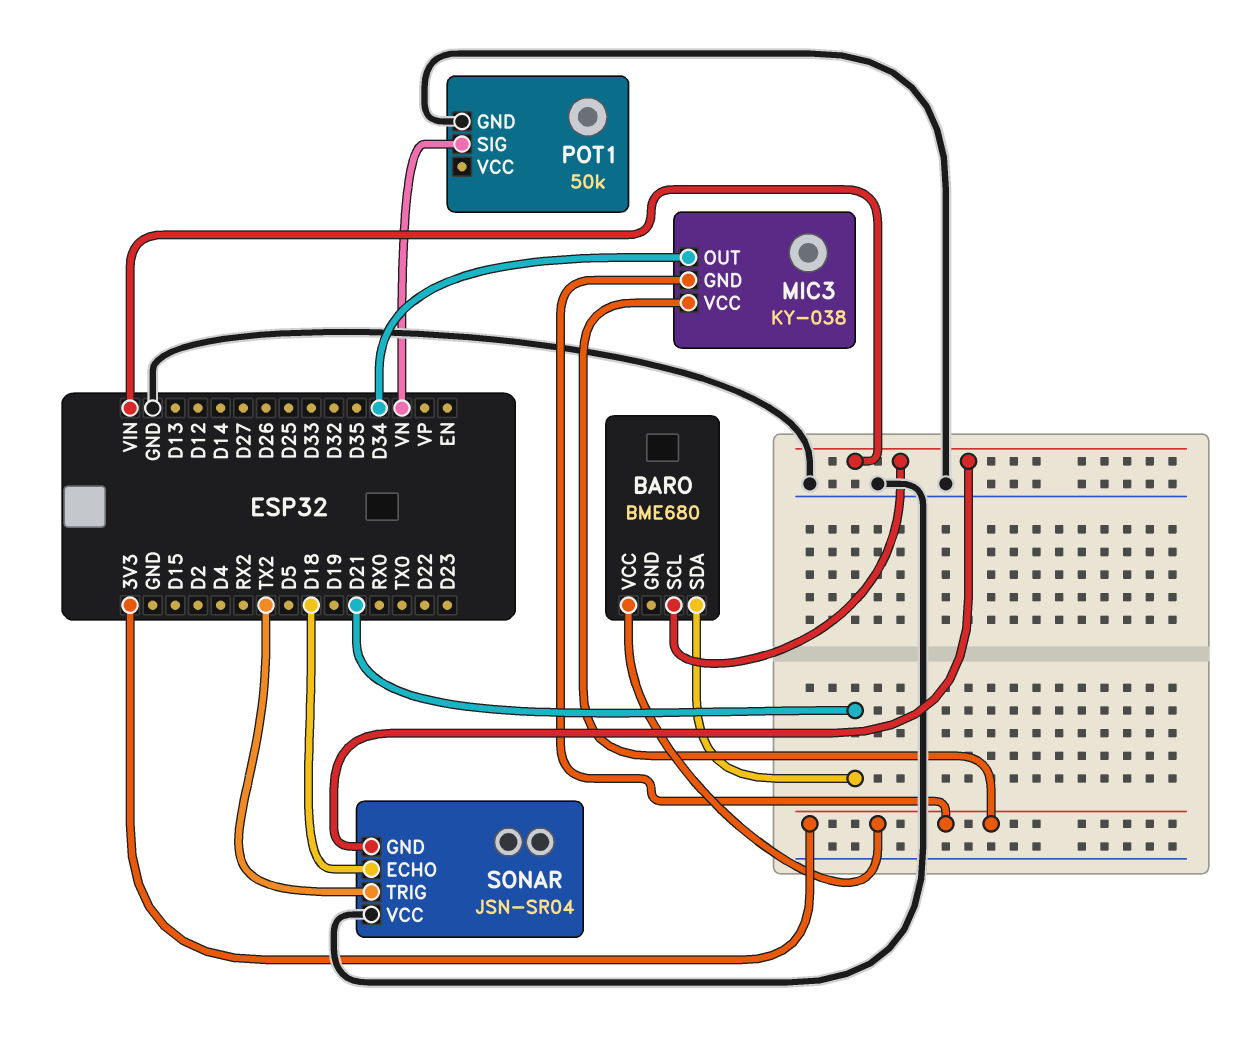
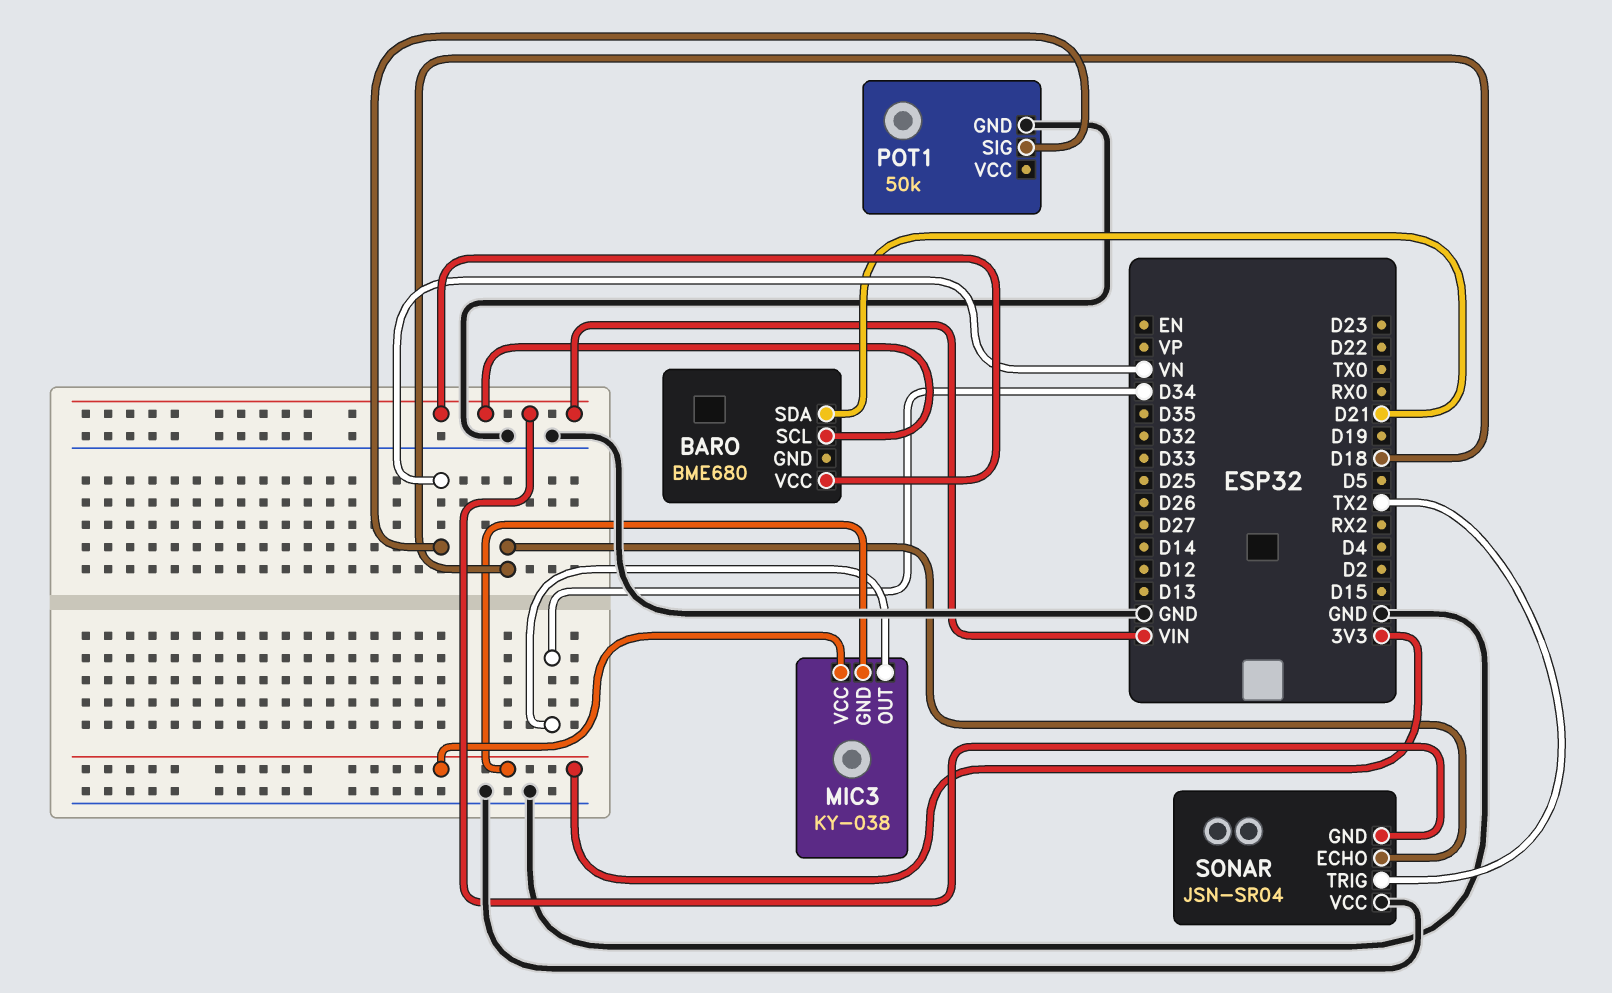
BARO pin VCC: 3V3 -> VIN

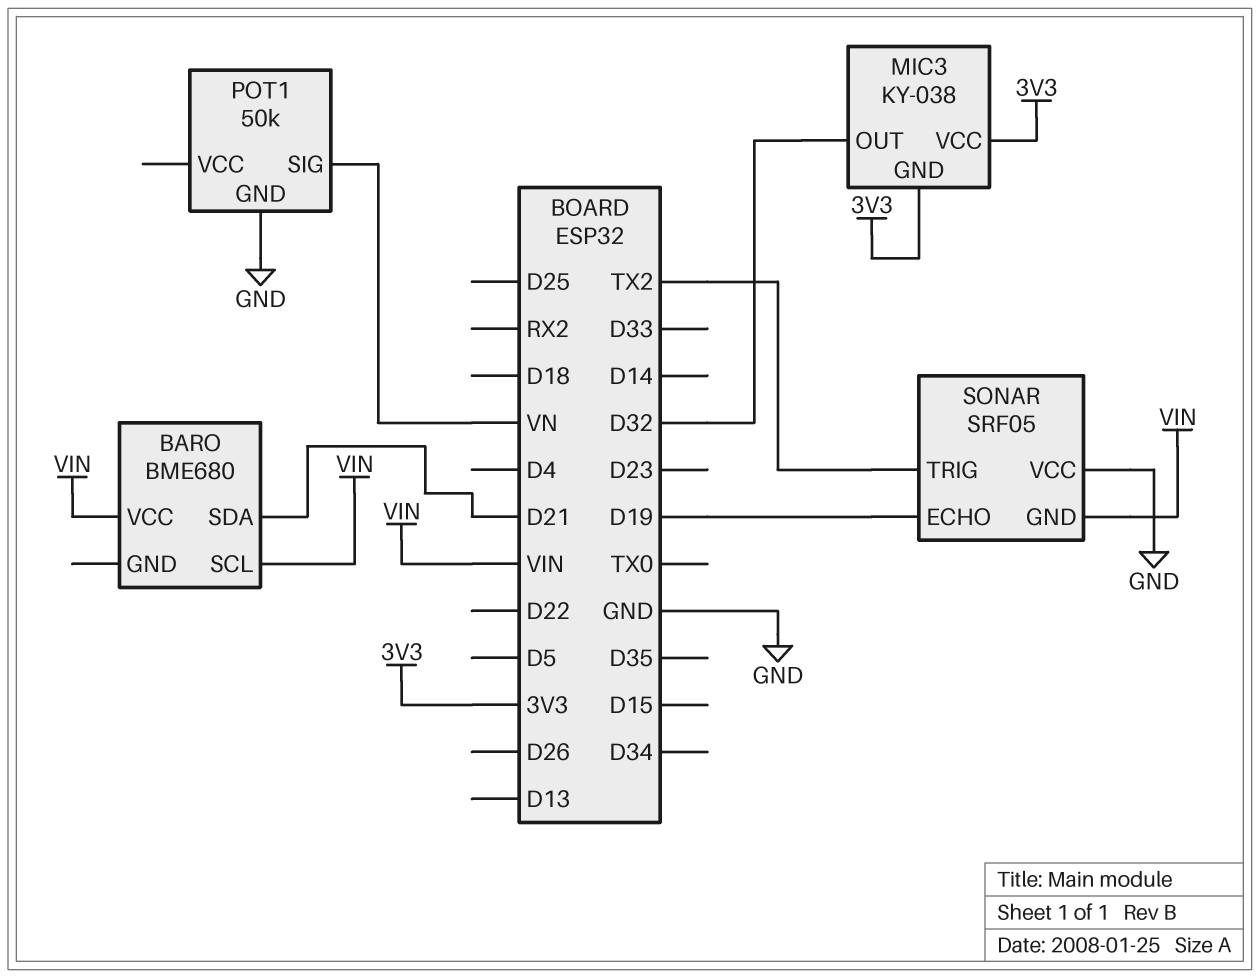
MIC3 pin OUT: D34 -> D32
SONAR: JSN-SR04 -> SRF05
SONAR pin ECHO: D18 -> D19

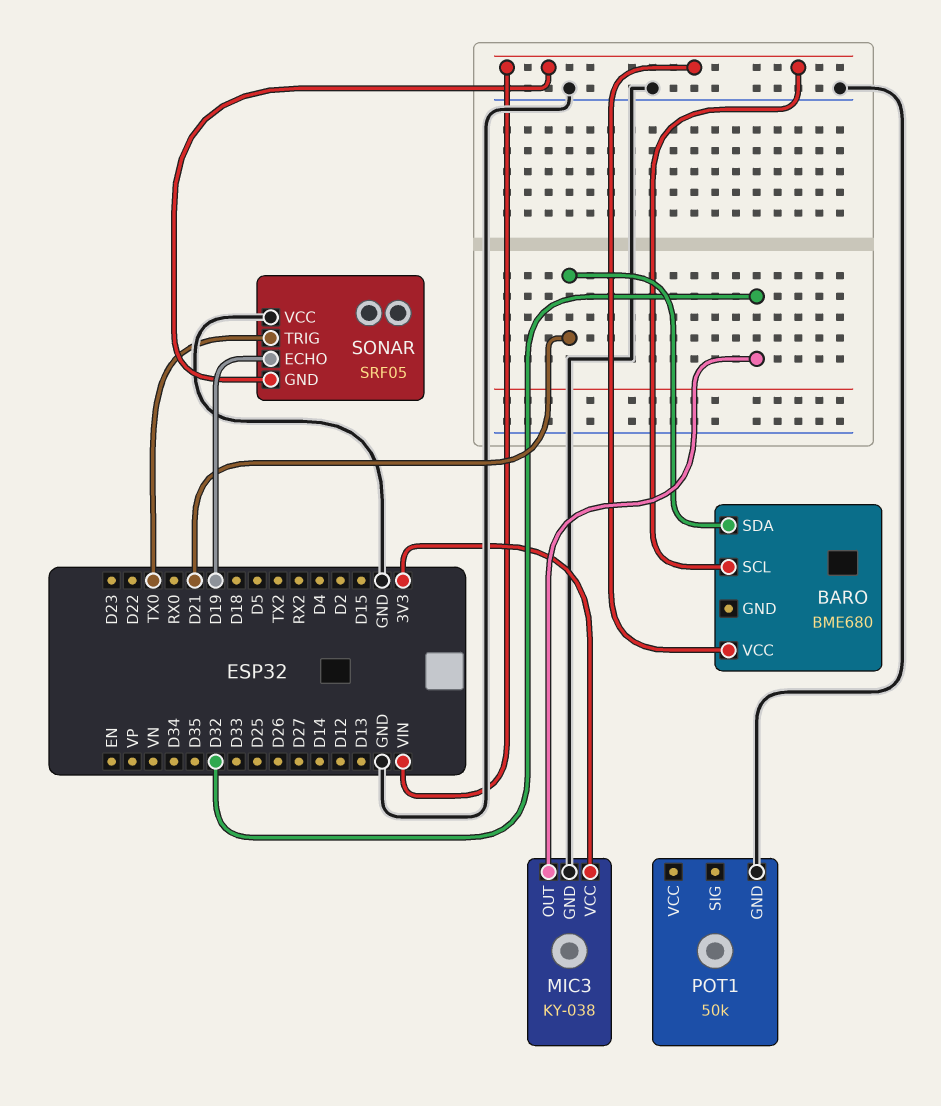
MIC3 pin GND: 3V3 -> GND
POT1 pin SIG: VN -> none
SONAR pin TRIG: TX2 -> TX0

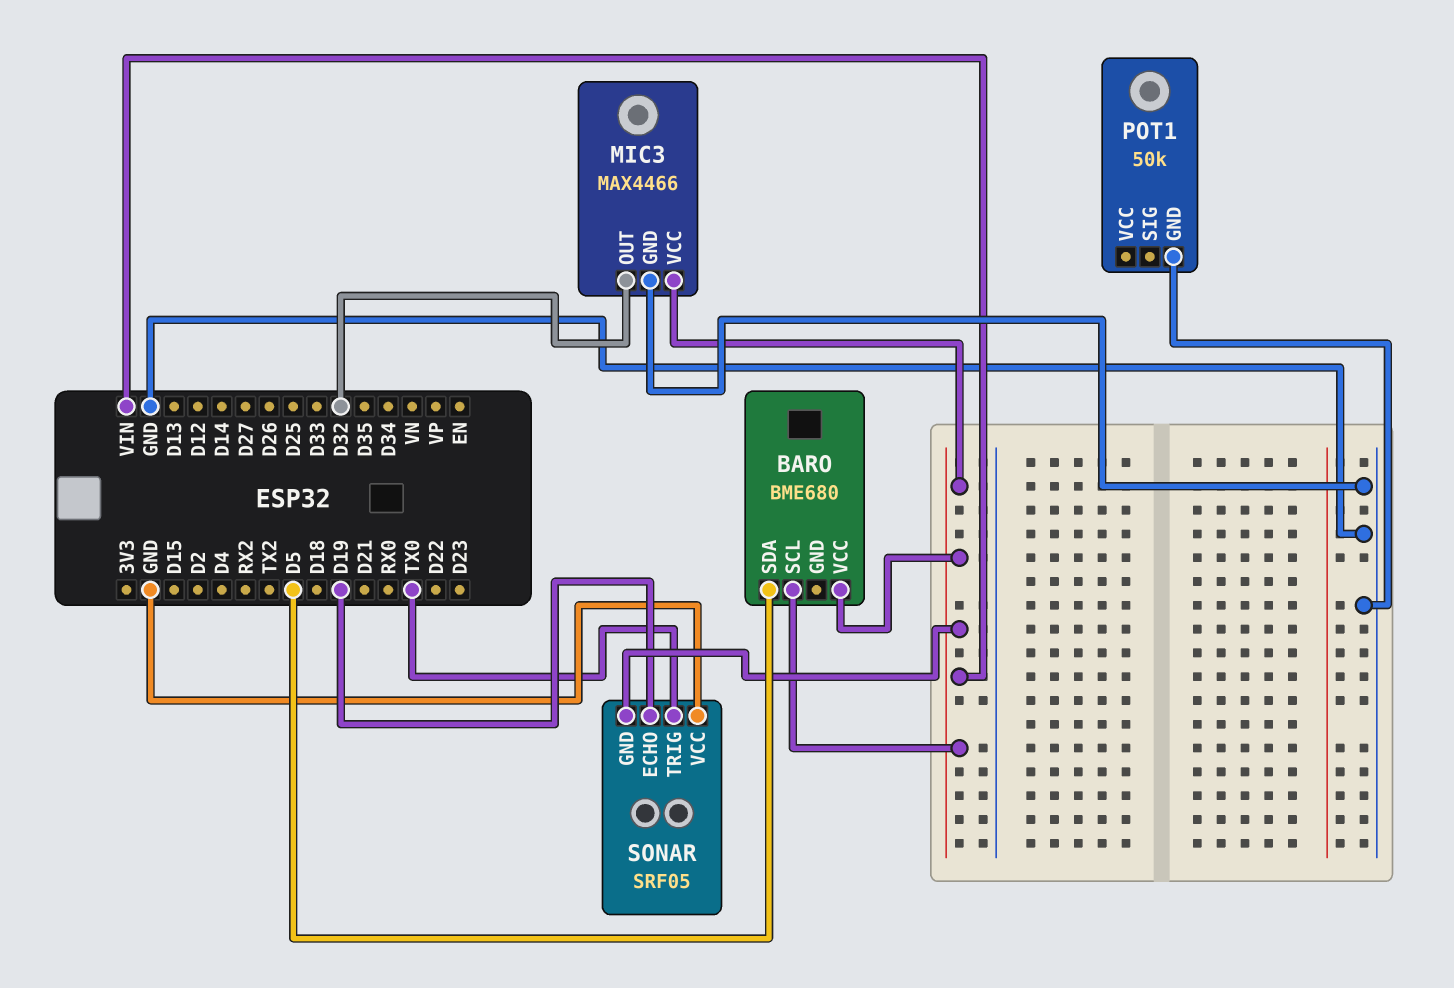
BARO pin SDA: D21 -> D5
MIC3: KY-038 -> MAX4466
MIC3 pin VCC: 3V3 -> VIN

